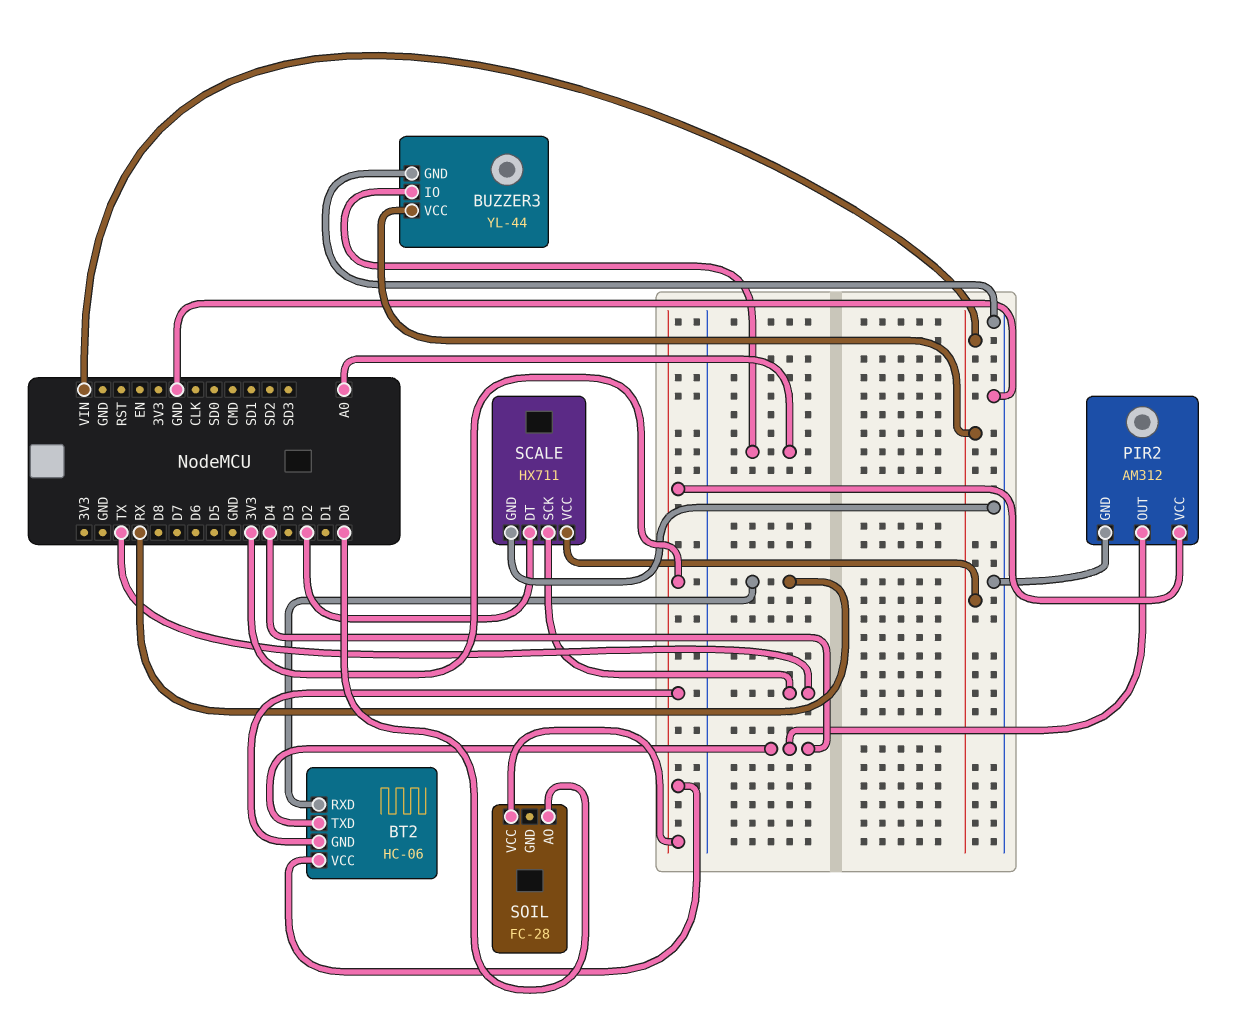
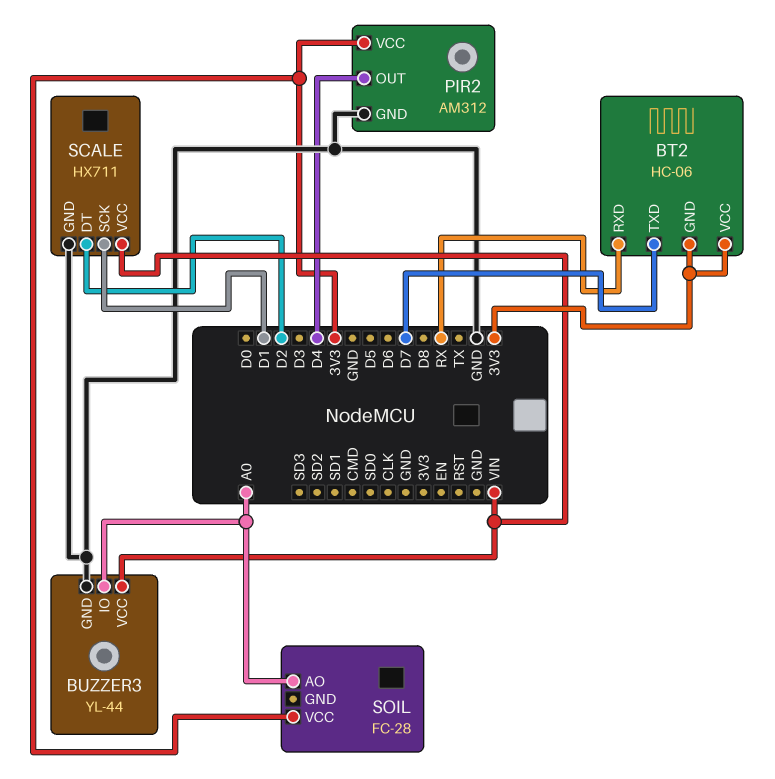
BT2 pin TXD: D4 -> D7
SCALE pin SCK: TX -> D1
SOIL pin AO: D0 -> A0

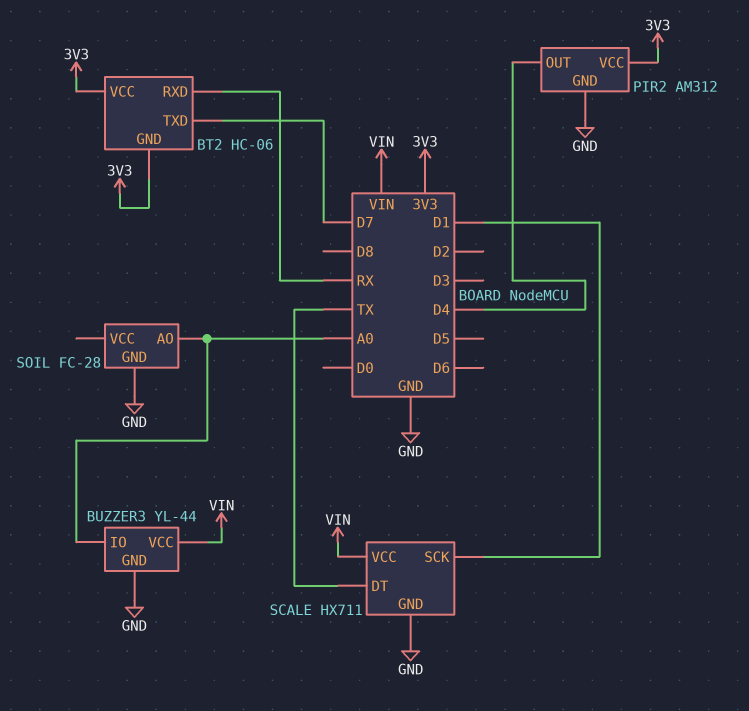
SCALE pin DT: D2 -> TX
SOIL pin GND: none -> GND
SOIL pin VCC: 3V3 -> none

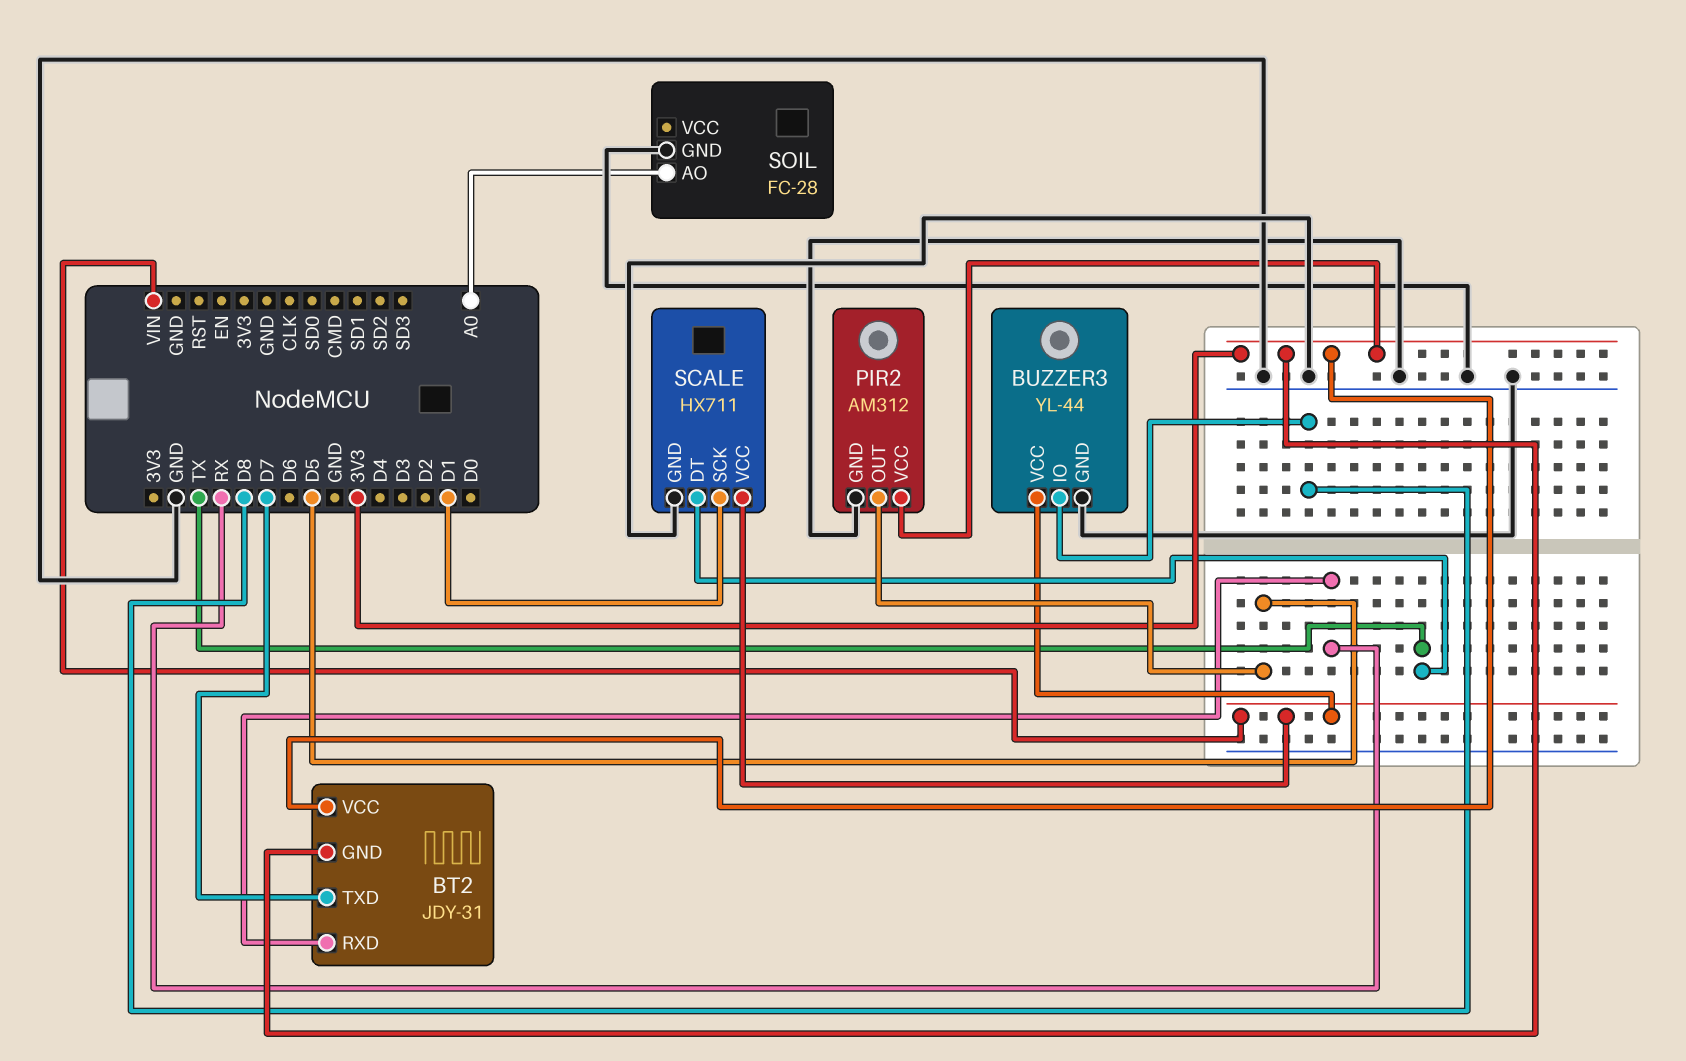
BT2: HC-06 -> JDY-31
BUZZER3 pin IO: A0 -> D8
PIR2 pin OUT: D4 -> D5

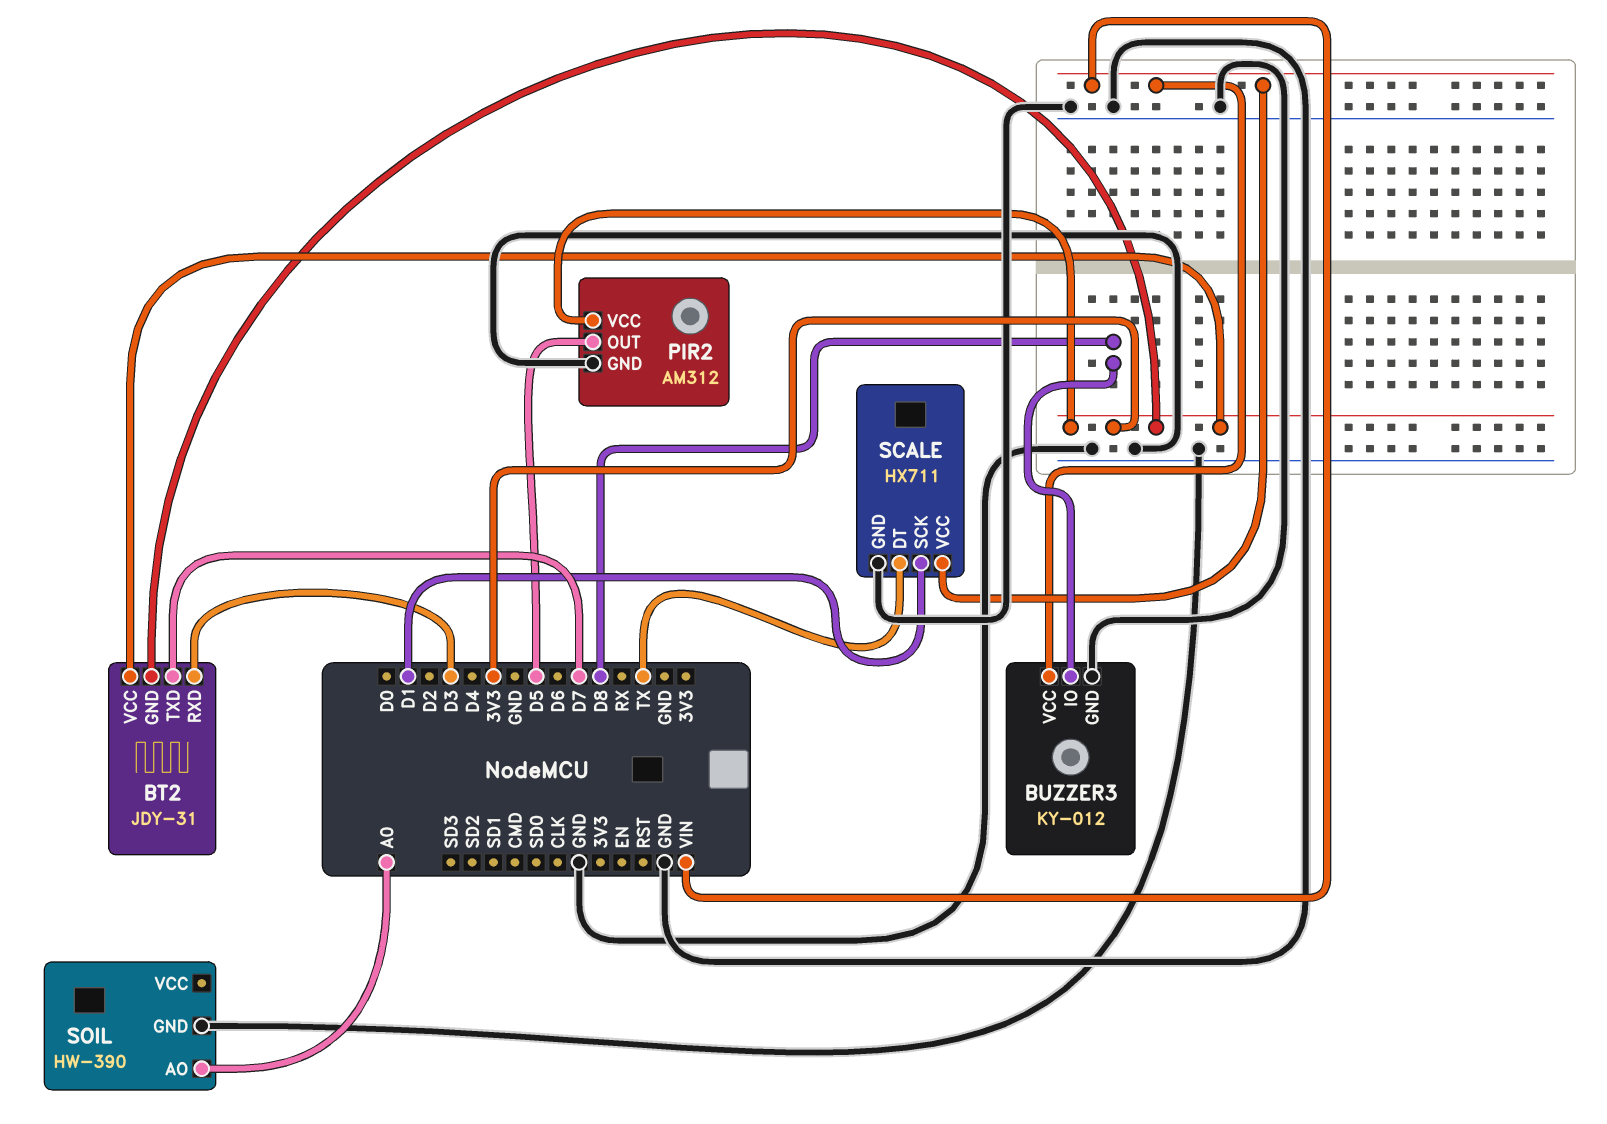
BT2 pin RXD: RX -> D3
BUZZER3: YL-44 -> KY-012
SOIL: FC-28 -> HW-390

